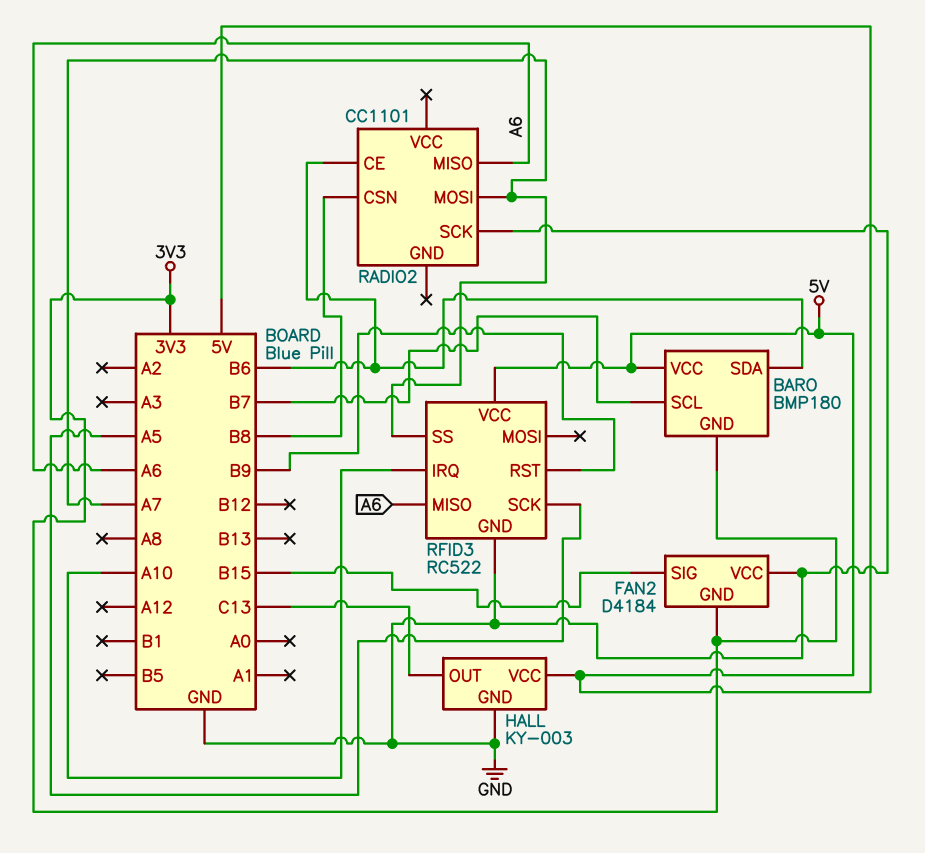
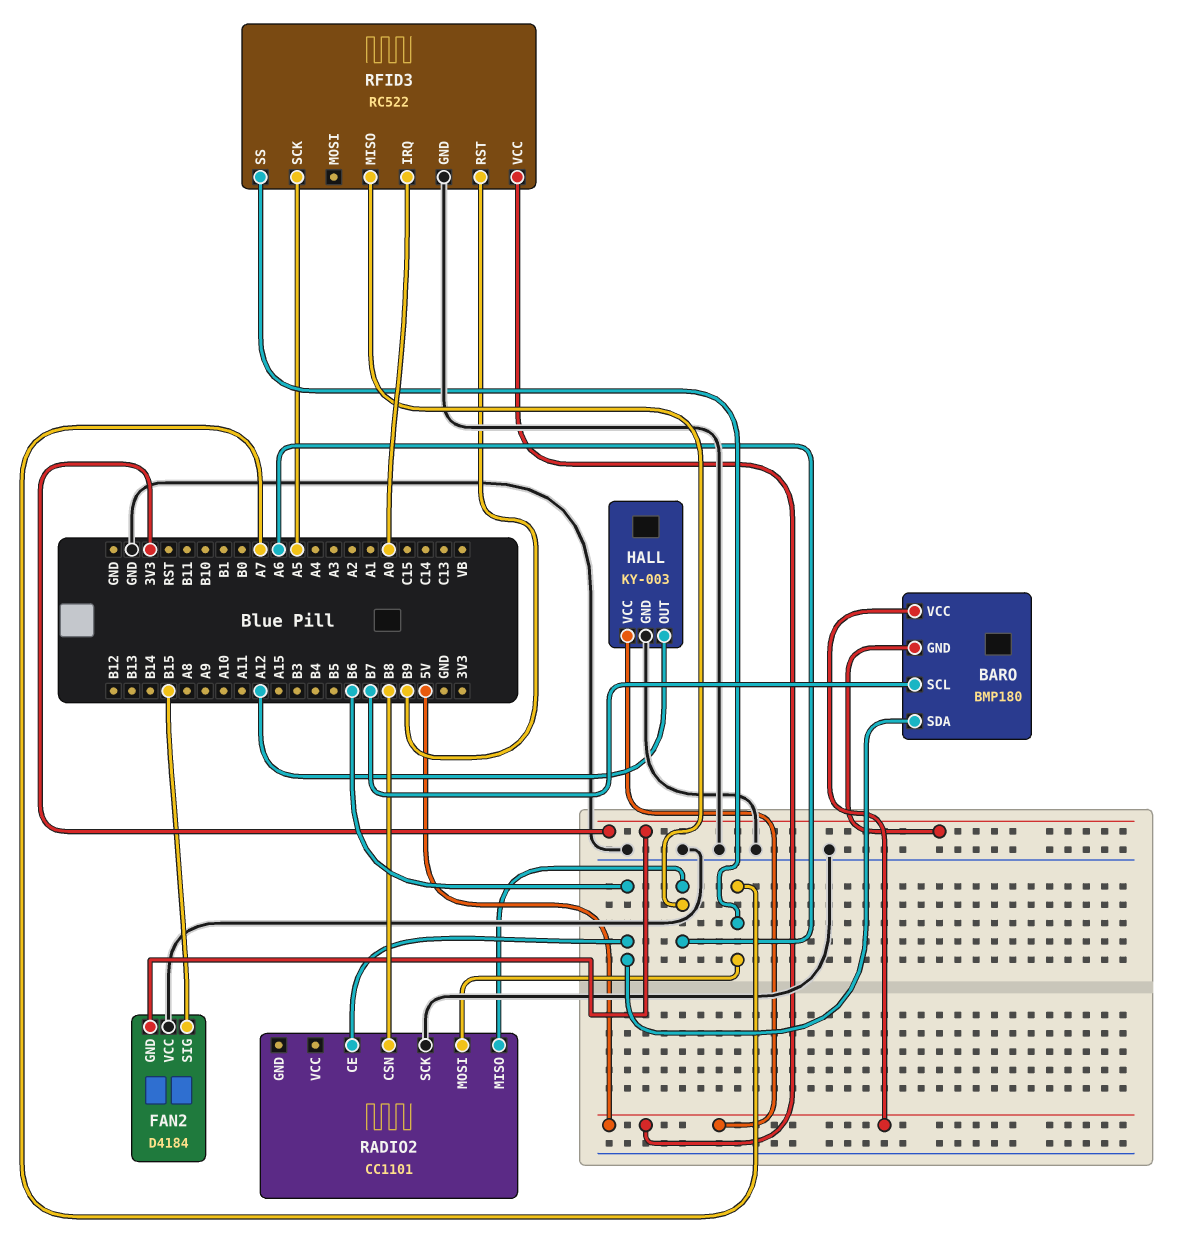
HALL pin OUT: C13 -> A12
RFID3 pin IRQ: A10 -> A0

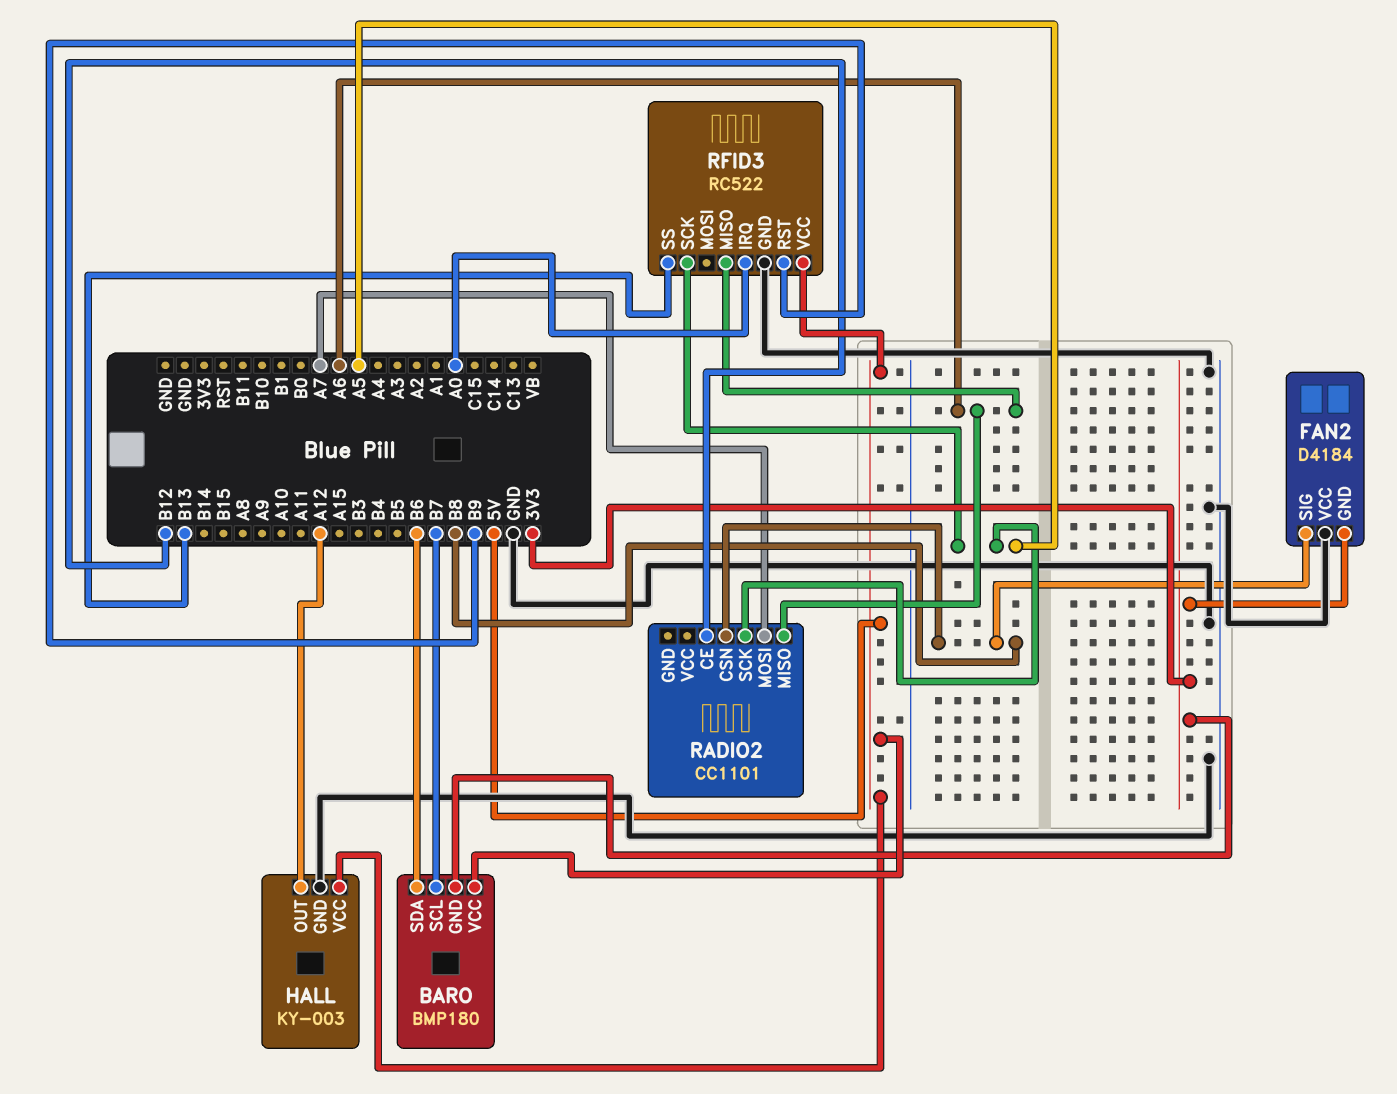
FAN2 pin SIG: B15 -> B8
RADIO2 pin CE: B6 -> B12
RADIO2 pin SCK: GND -> A5
RFID3 pin SS: A7 -> B13

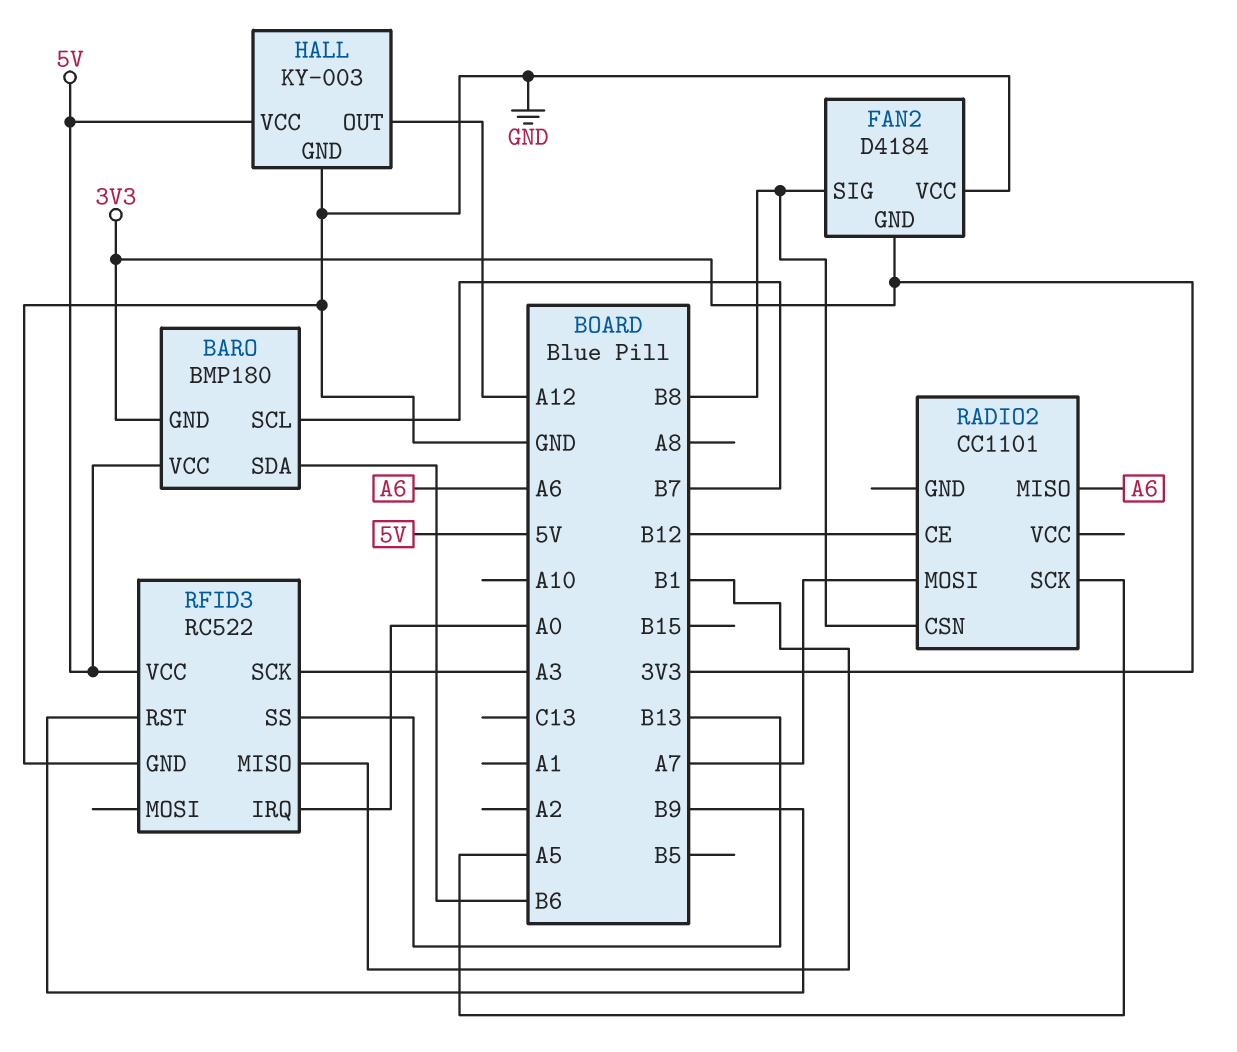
RFID3 pin MISO: A6 -> B1
RFID3 pin SCK: A5 -> A3

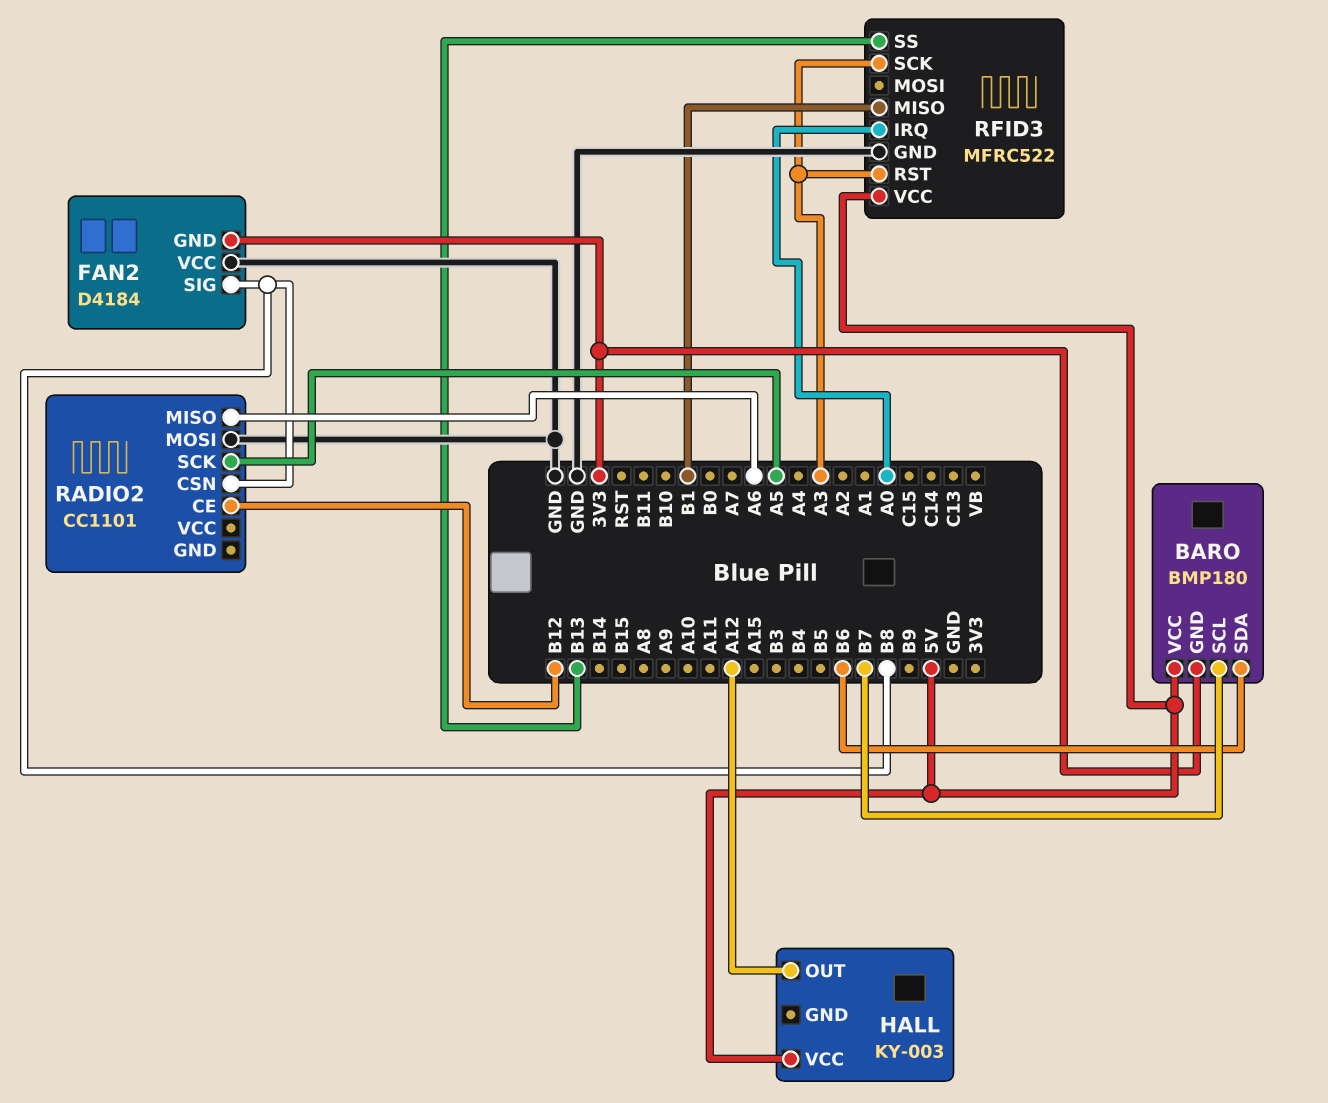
HALL pin GND: GND -> none
RADIO2 pin MOSI: A7 -> GND
RFID3: RC522 -> MFRC522
RFID3 pin RST: B9 -> A3

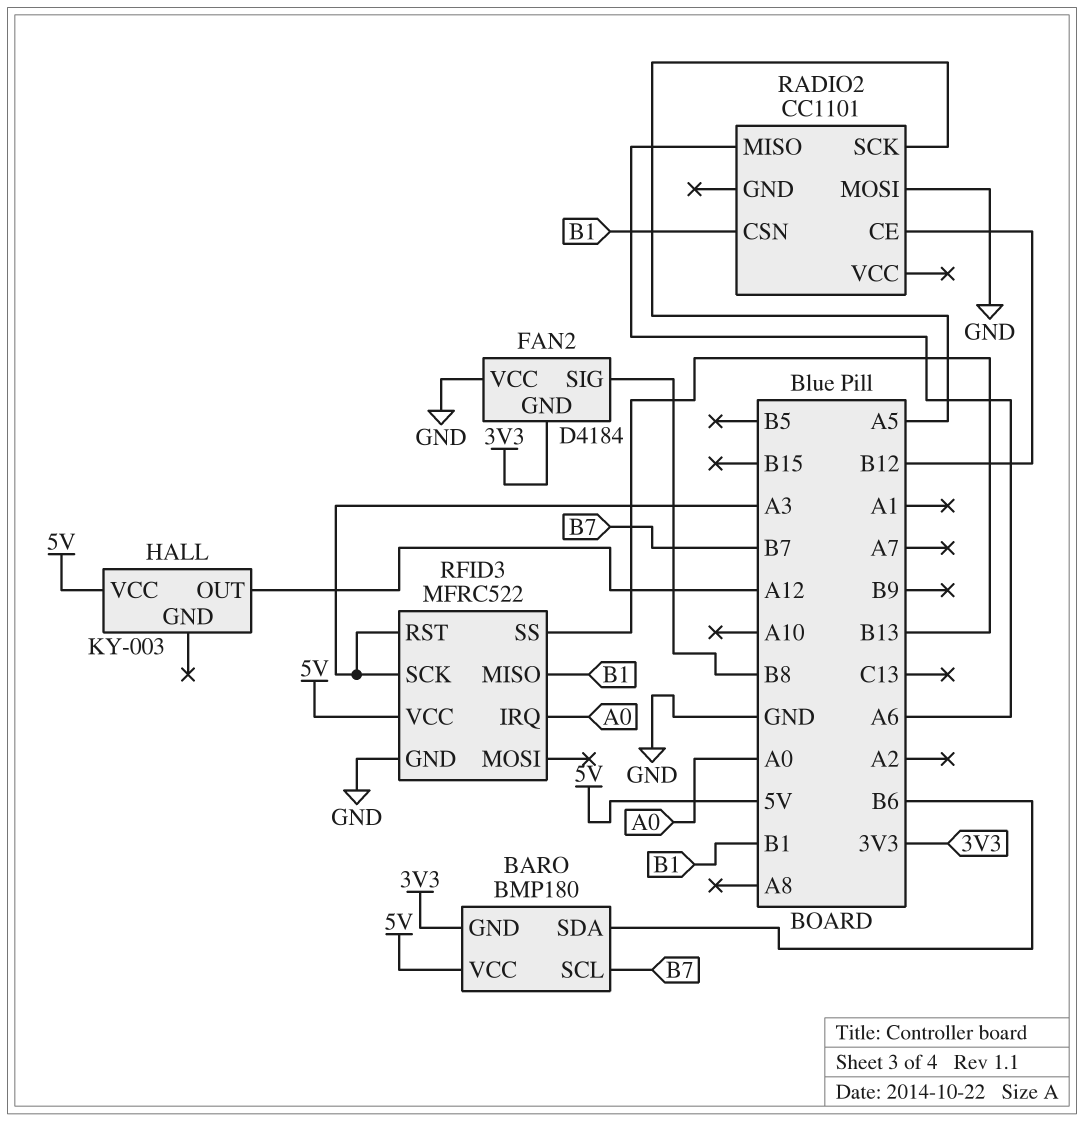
RADIO2 pin CSN: B8 -> B1

